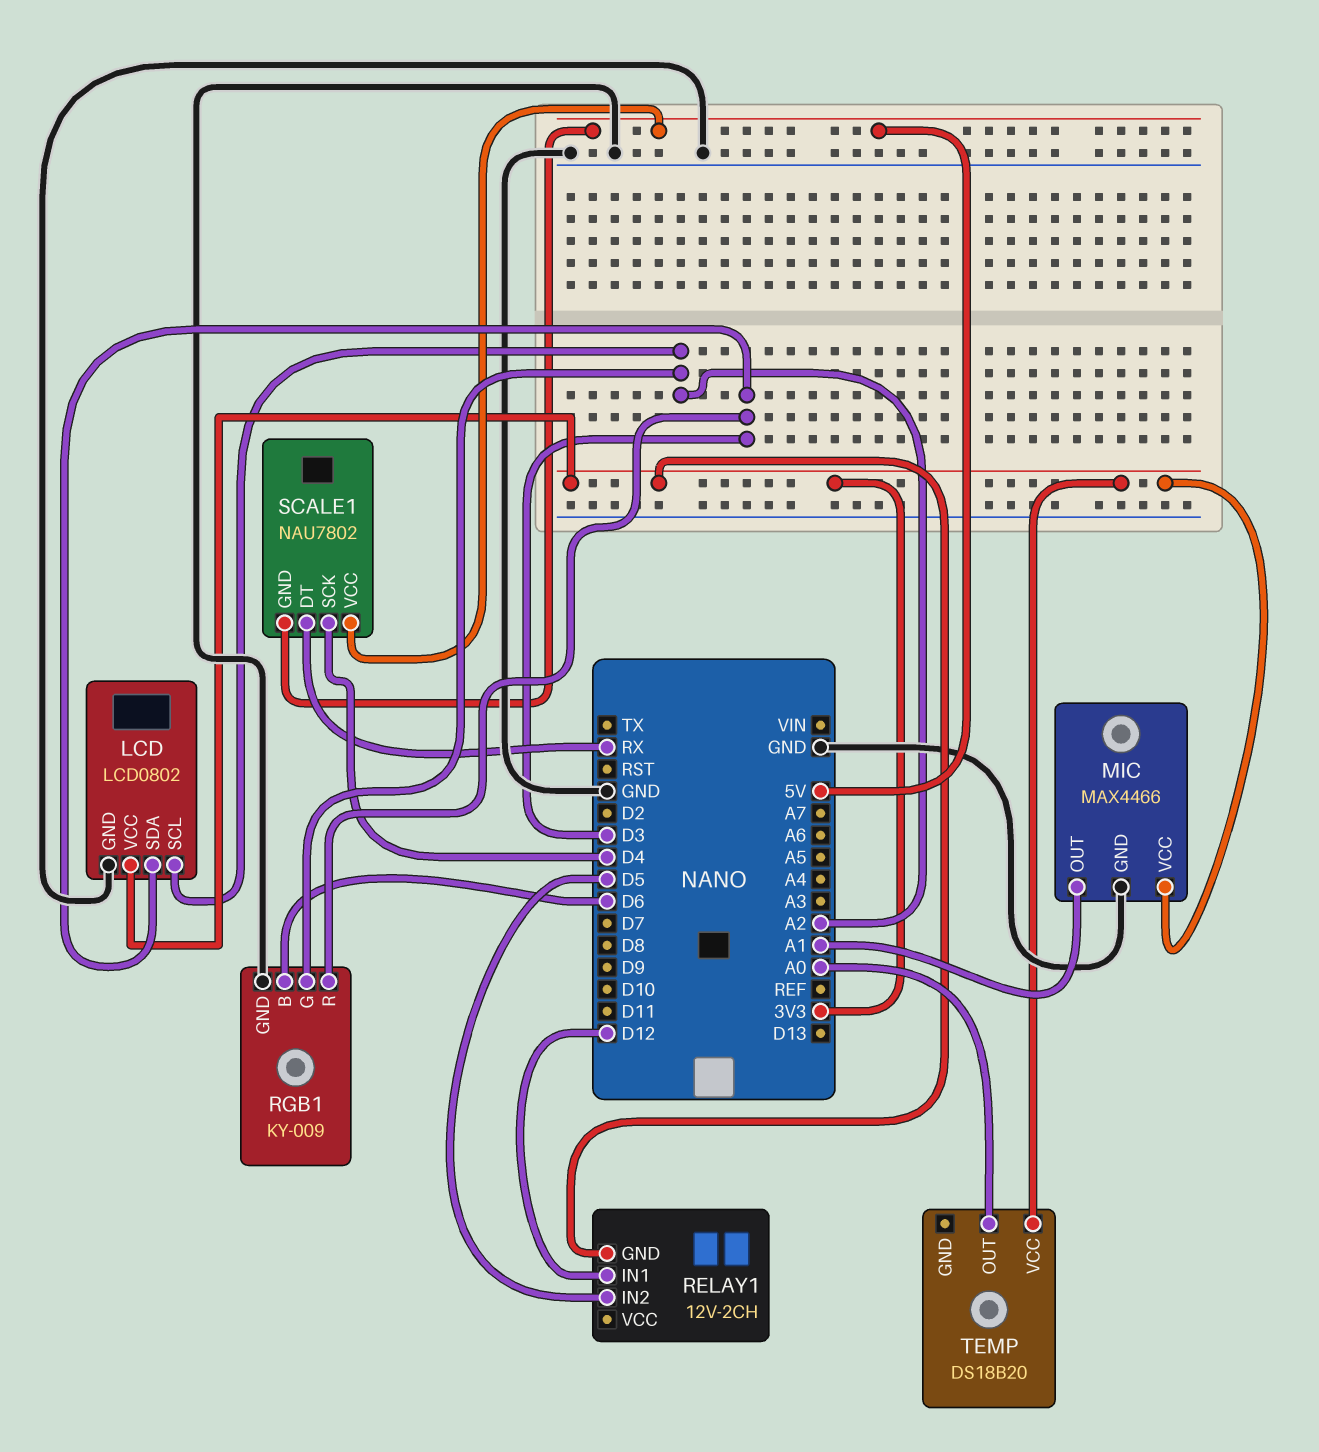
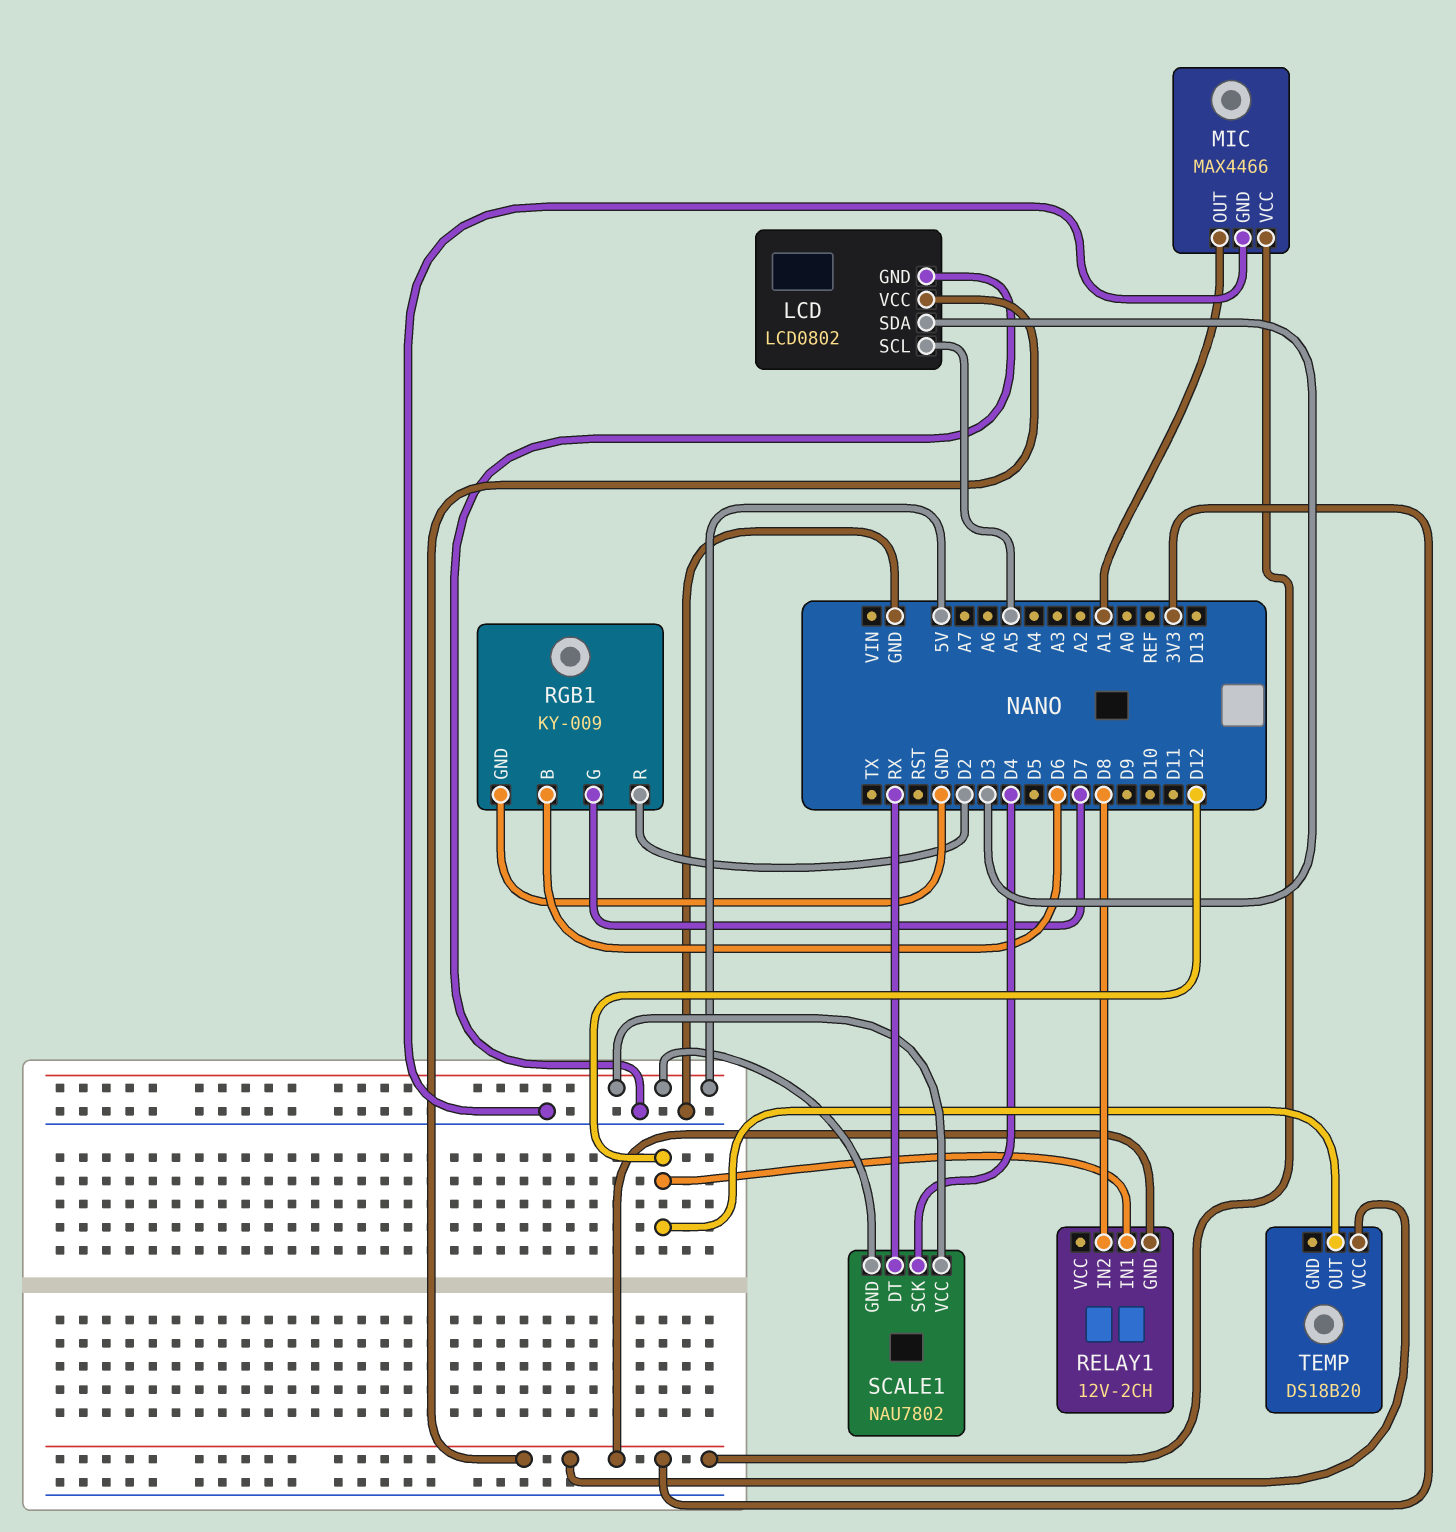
LCD pin SCL: A2 -> A5
RELAY1 pin IN2: D5 -> D8
RGB1 pin G: A2 -> D7
RGB1 pin R: D3 -> D2
TEMP pin OUT: A0 -> D12

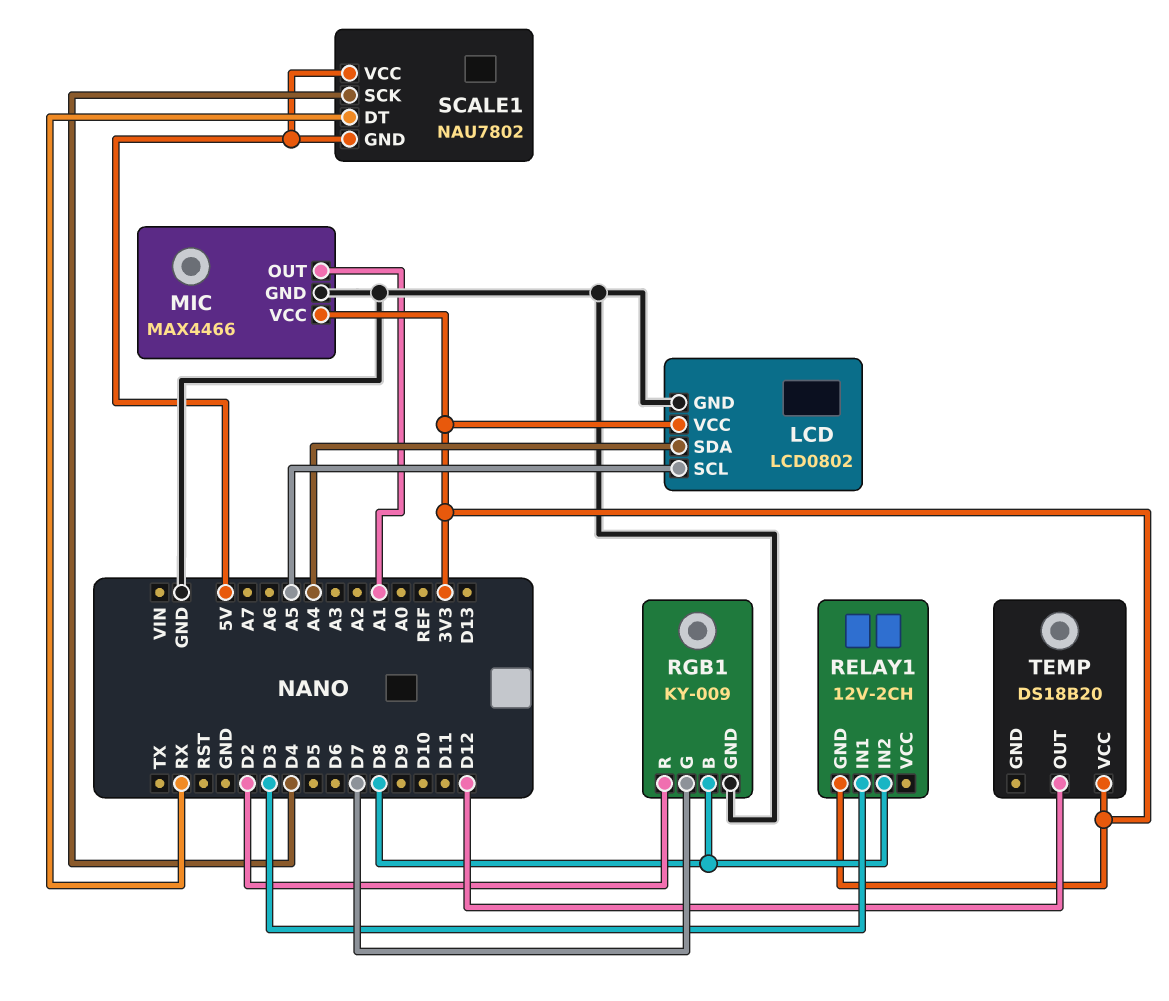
LCD pin SDA: D3 -> A4
RELAY1 pin IN1: D12 -> D3
RGB1 pin B: D6 -> D8

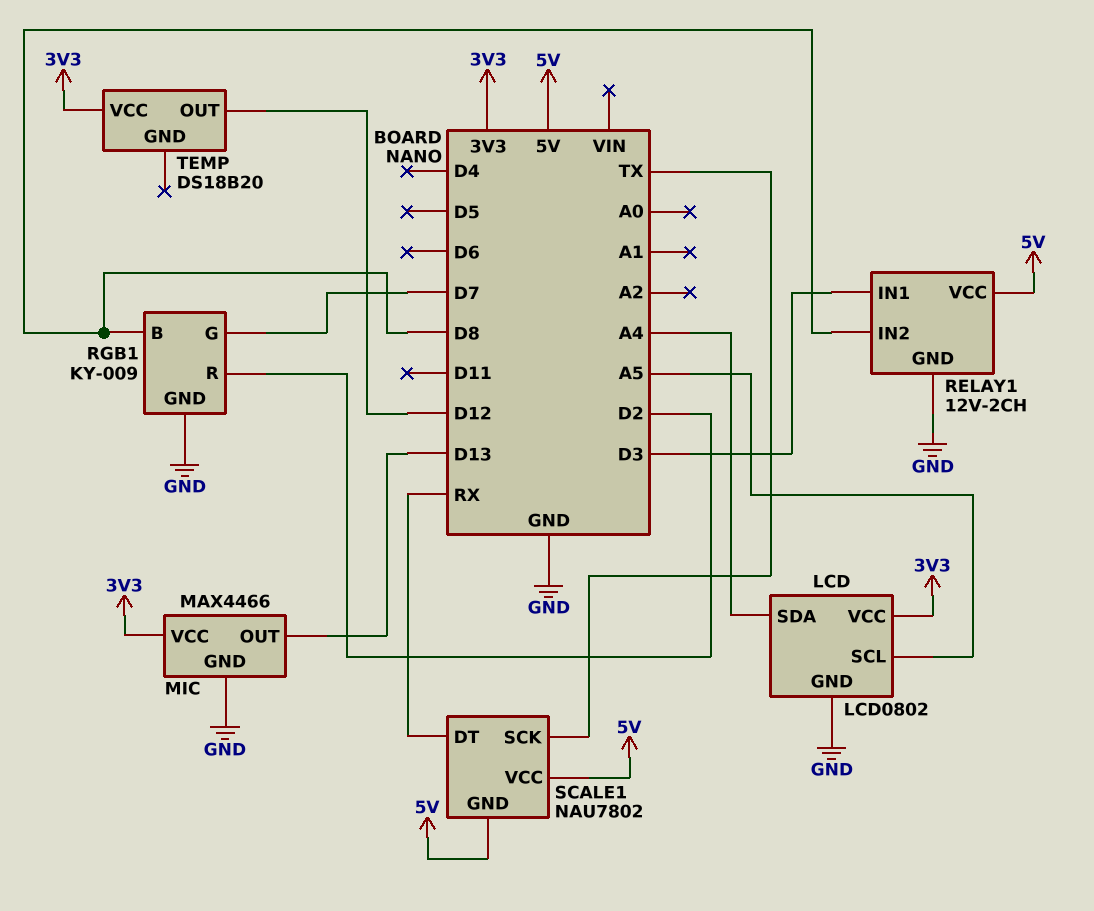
MIC pin OUT: A1 -> D13
RELAY1 pin GND: 3V3 -> GND
RELAY1 pin VCC: none -> 5V
SCALE1 pin SCK: D4 -> TX

